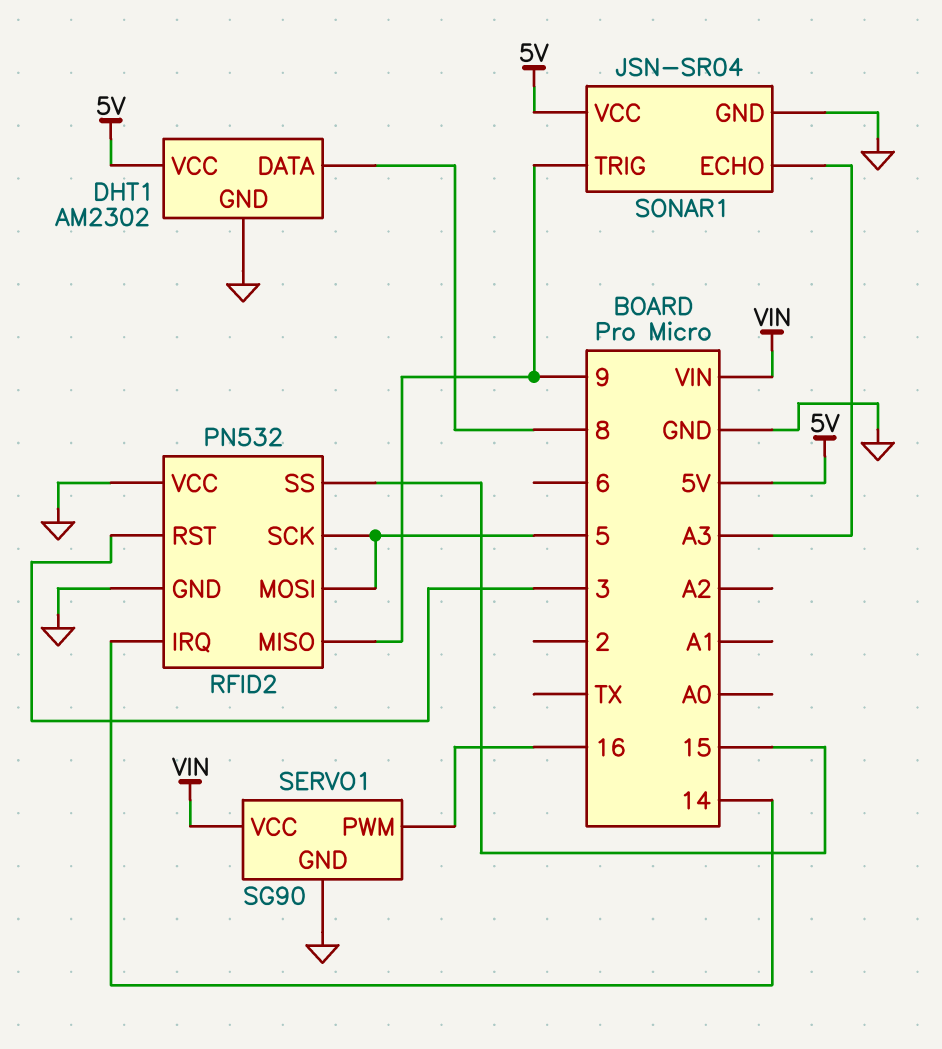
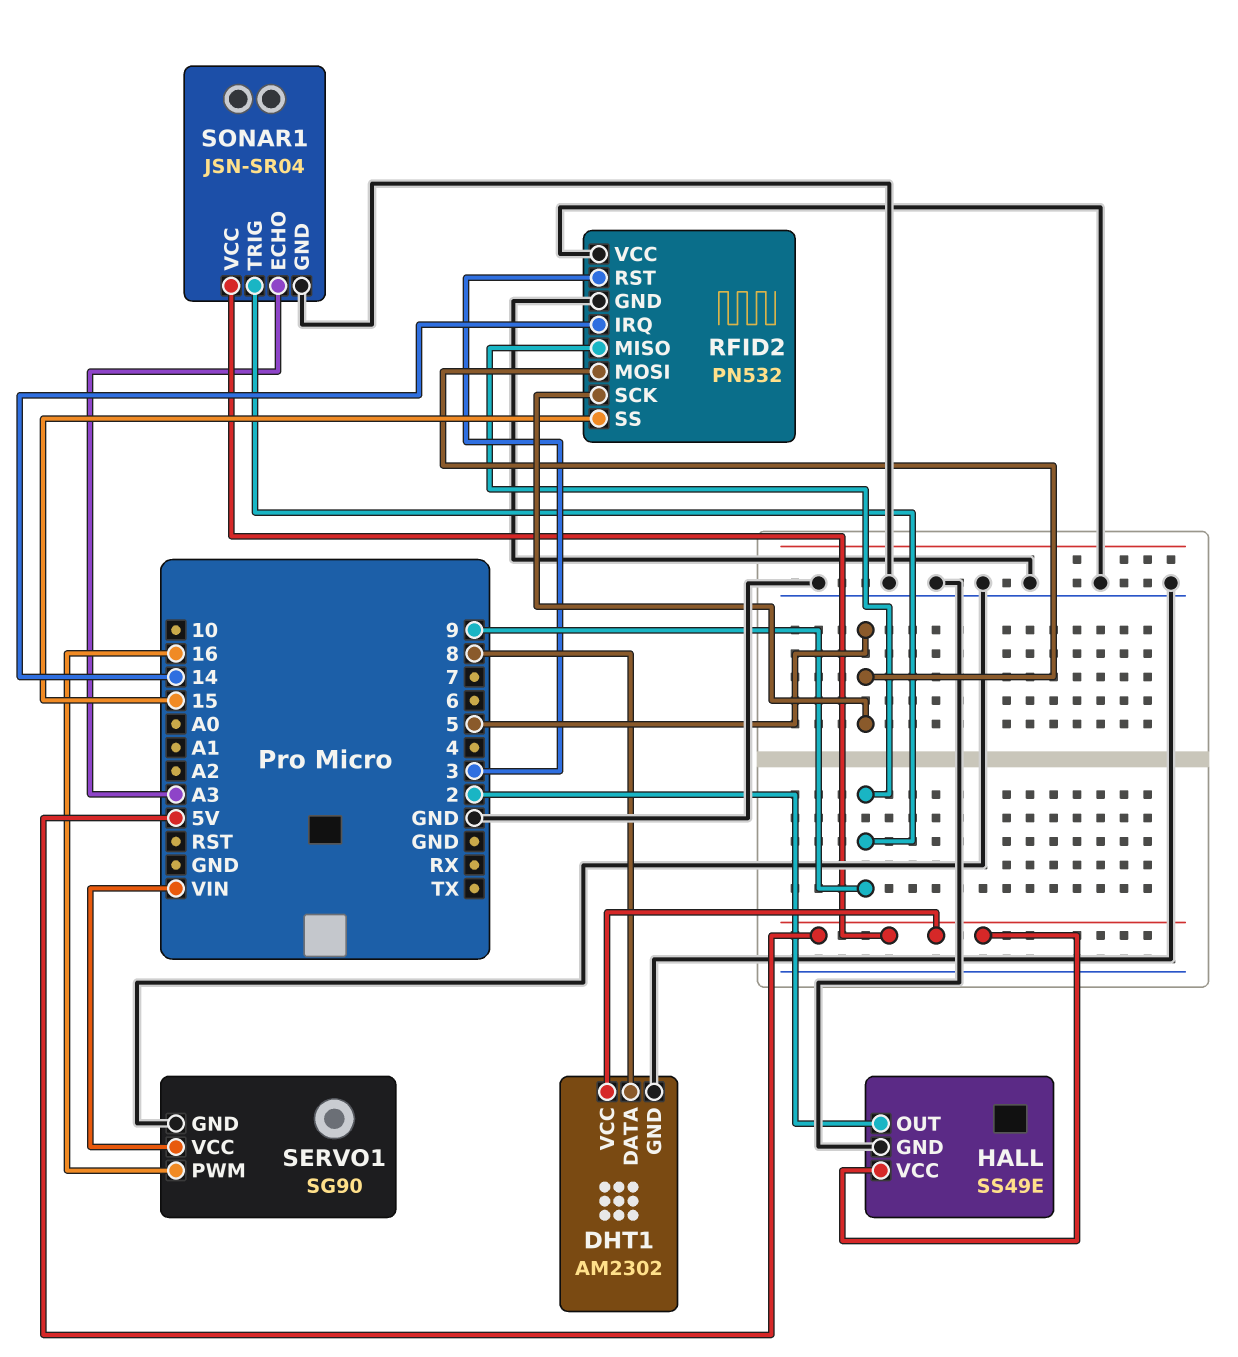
HALL: none -> SS49E
HALL pin GND: none -> GND
HALL pin OUT: none -> 2
HALL pin VCC: none -> 5V

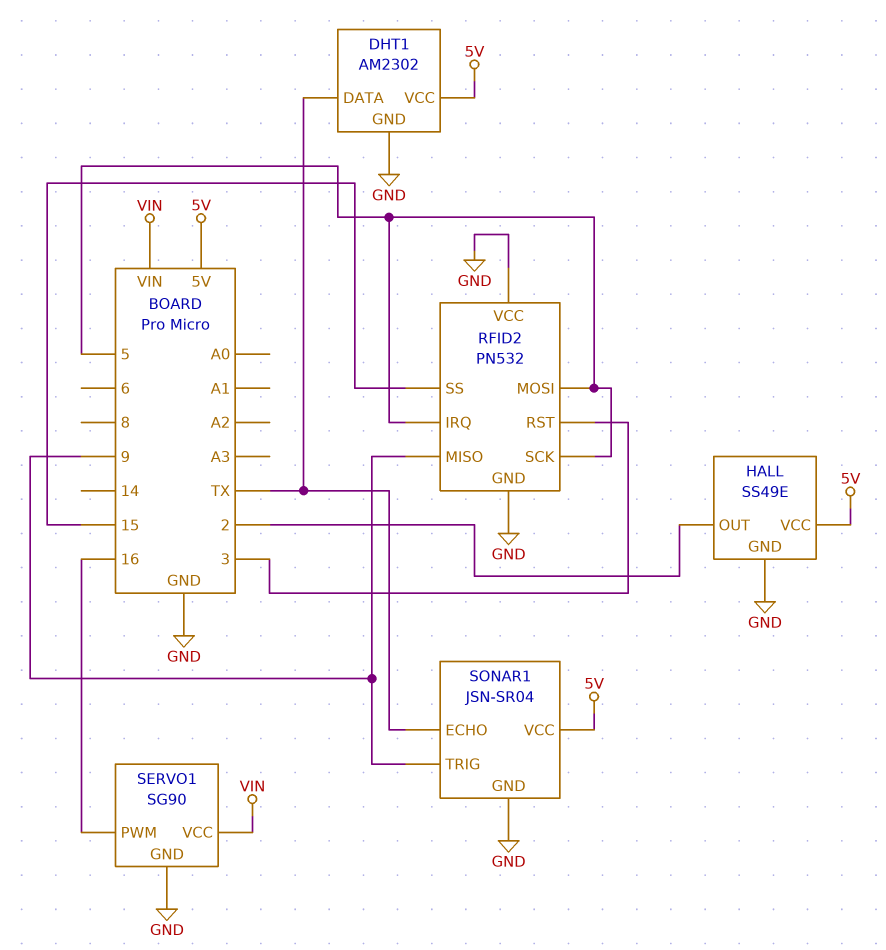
DHT1 pin DATA: 8 -> TX
RFID2 pin IRQ: 14 -> 5
SONAR1 pin ECHO: A3 -> TX

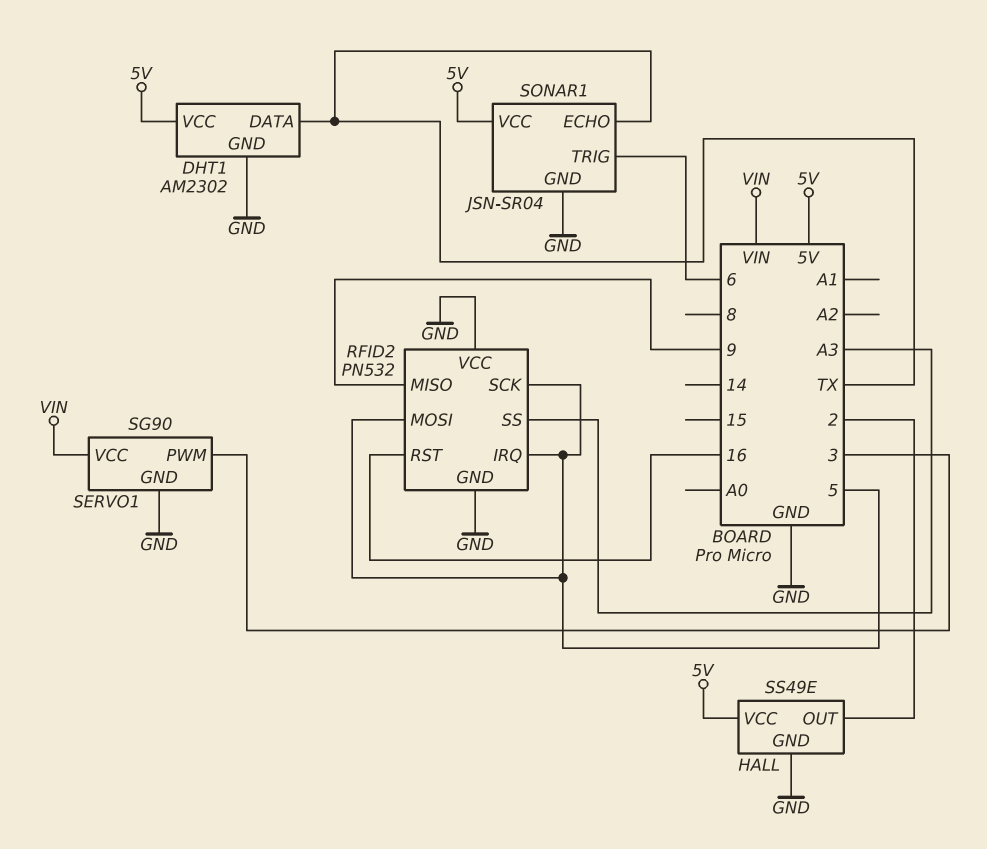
RFID2 pin RST: 3 -> 16
RFID2 pin SS: 15 -> A3
SERVO1 pin PWM: 16 -> 3
SONAR1 pin TRIG: 9 -> 6

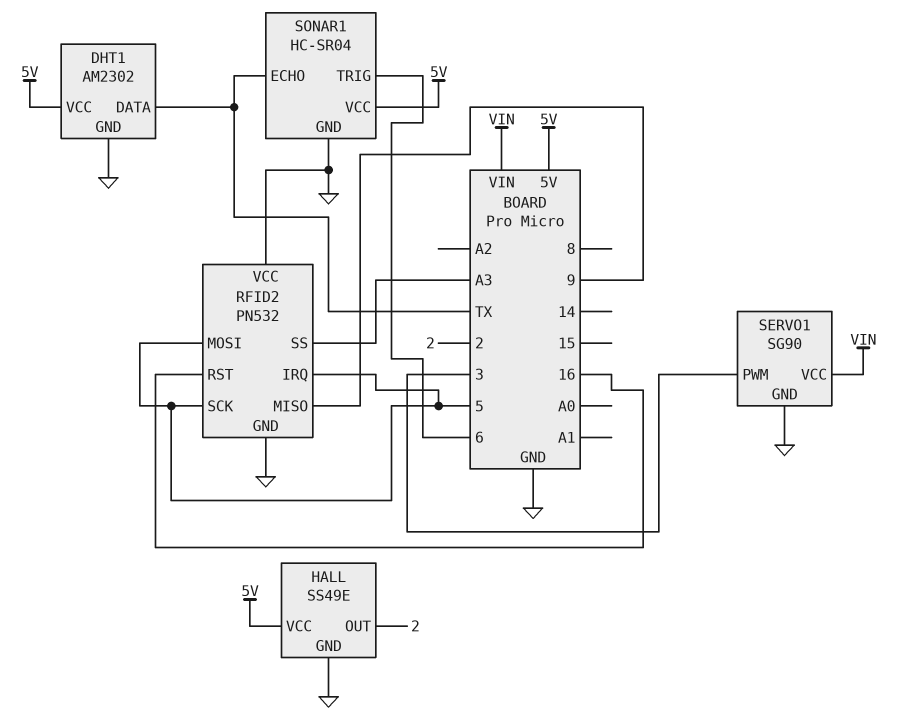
SONAR1: JSN-SR04 -> HC-SR04

